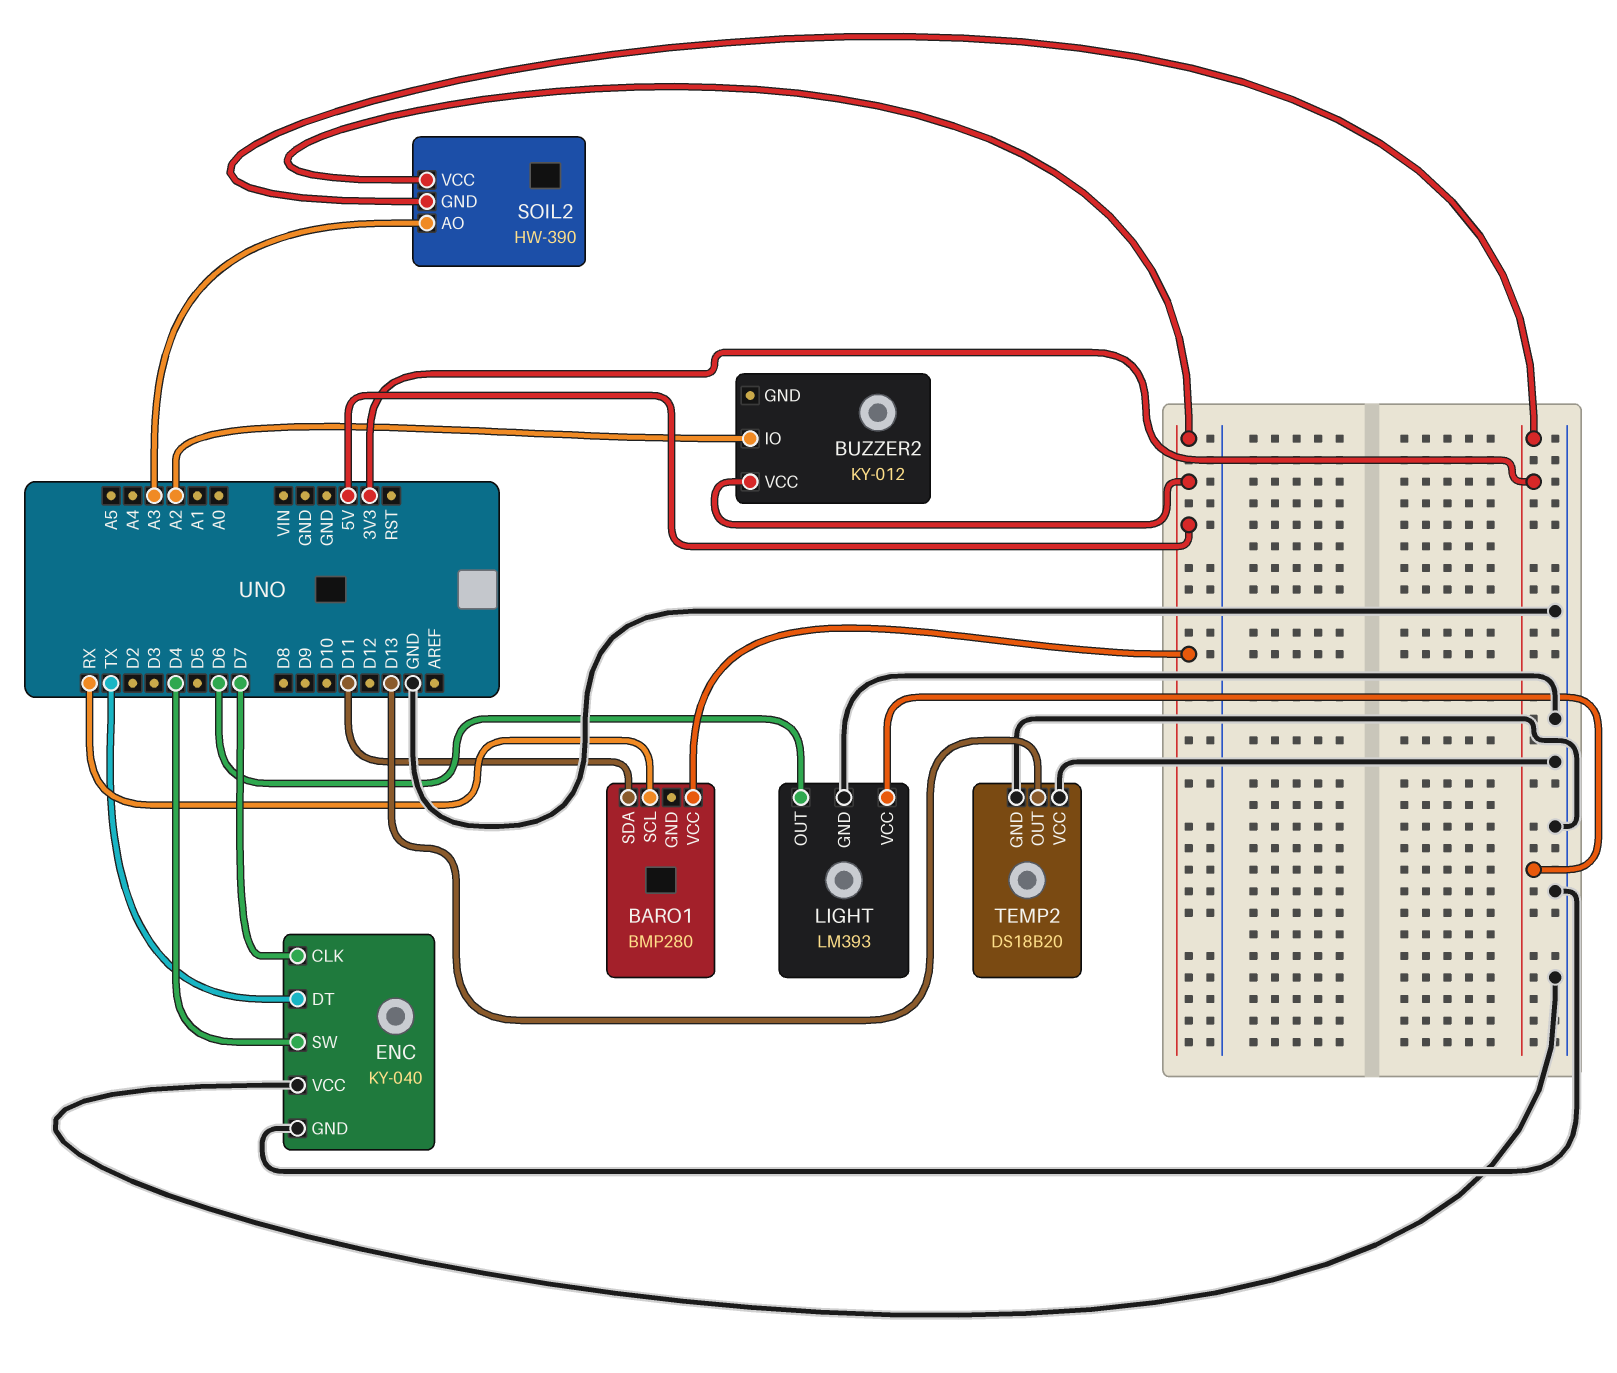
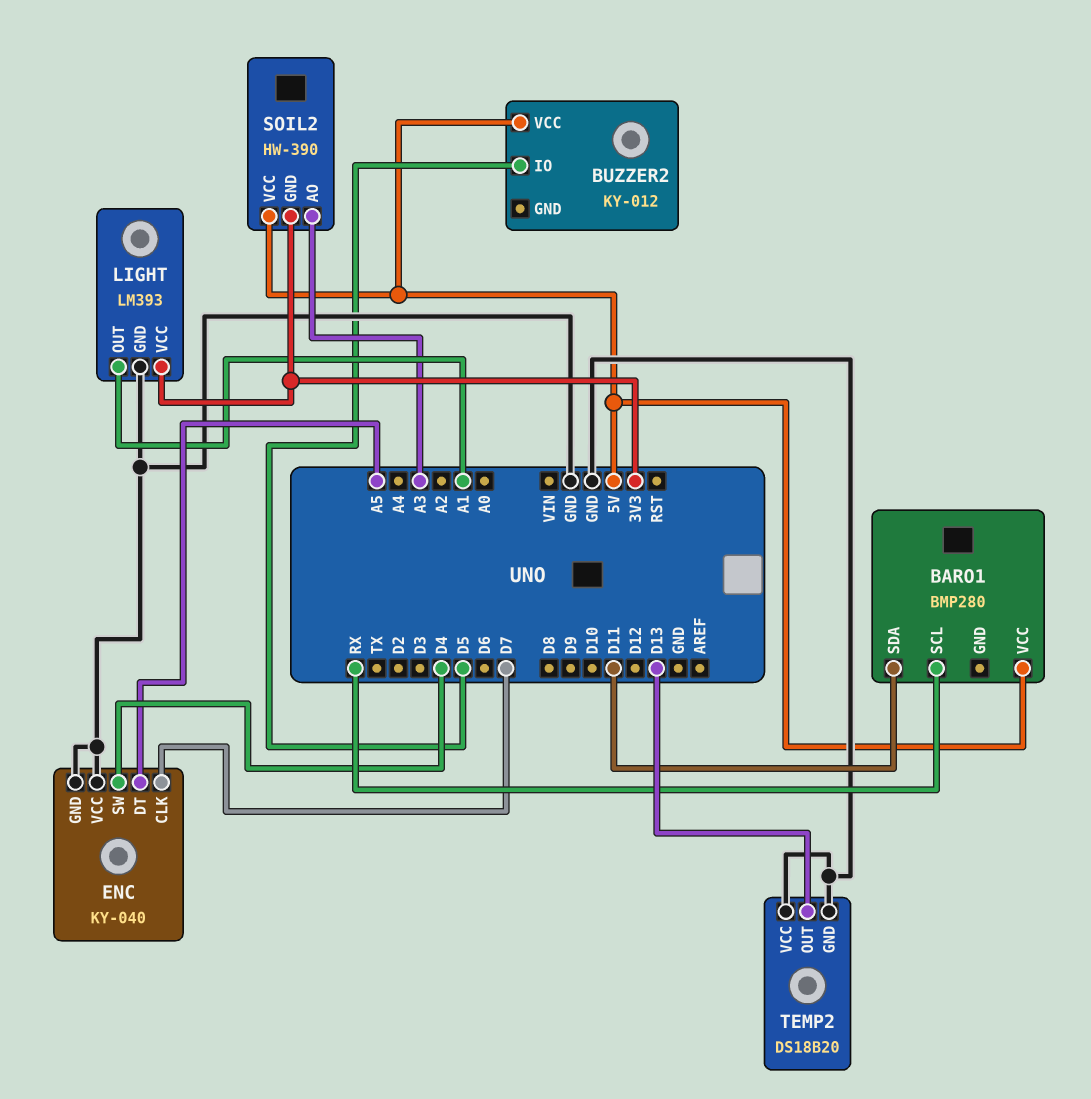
BUZZER2 pin IO: A2 -> D5
ENC pin DT: TX -> A5
LIGHT pin OUT: D6 -> A1

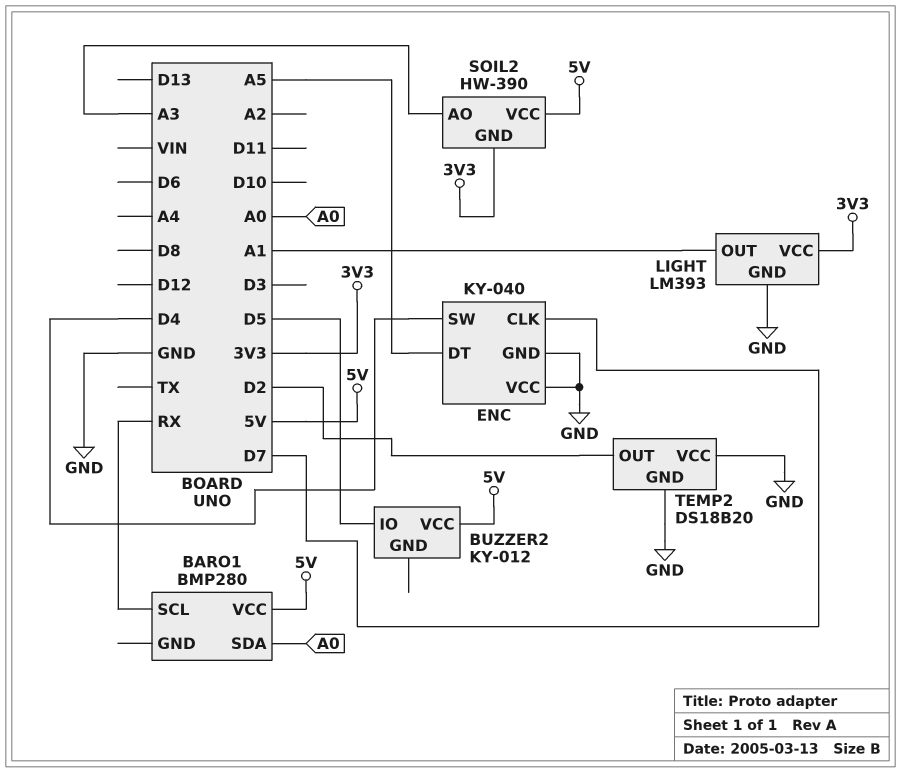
BARO1 pin SDA: D11 -> A0
TEMP2 pin OUT: D13 -> D2

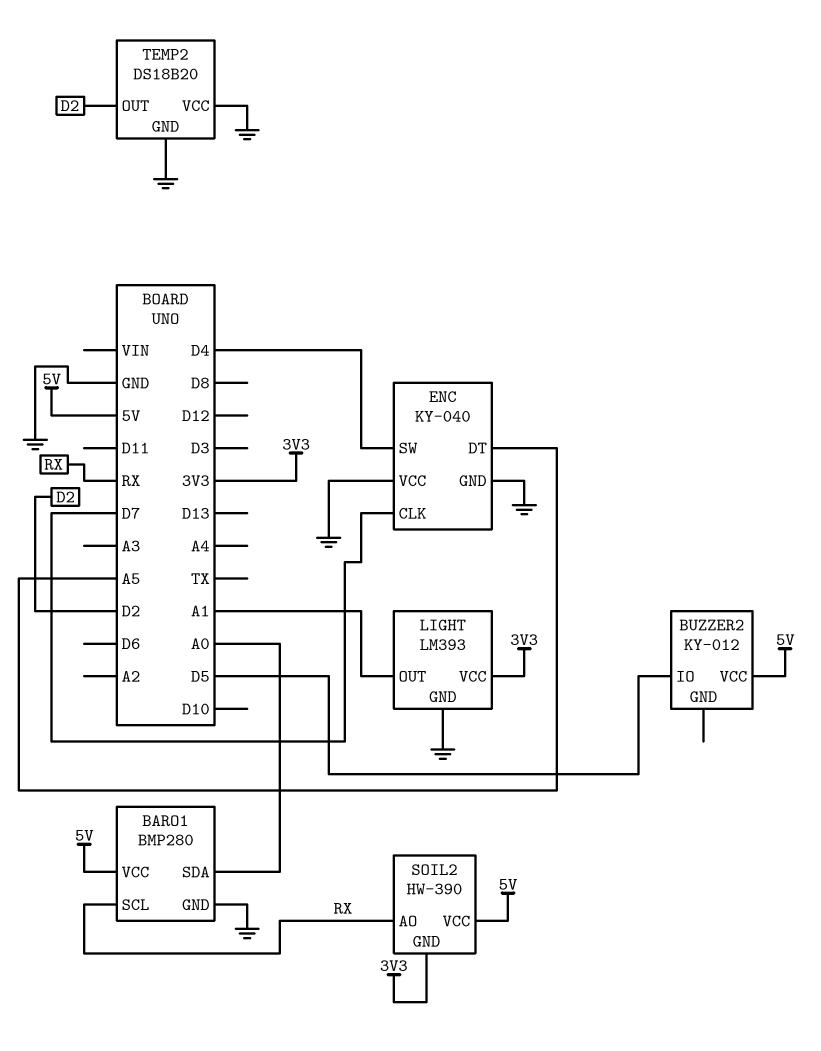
BARO1 pin GND: none -> GND
SOIL2 pin AO: A3 -> RX

